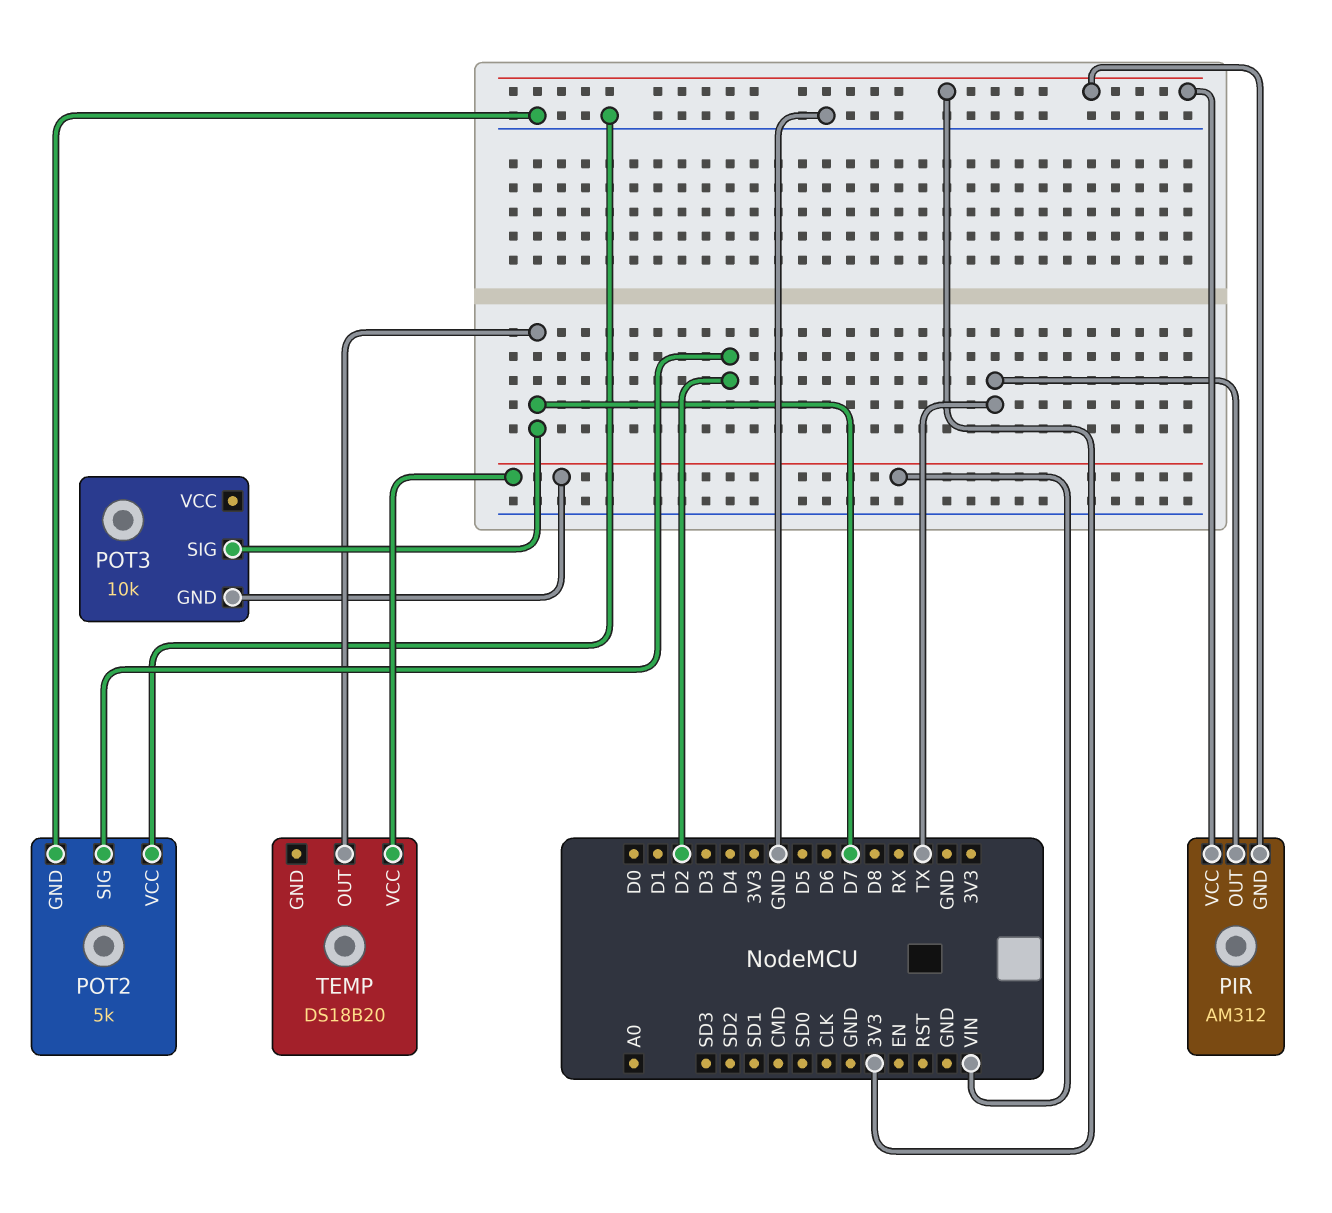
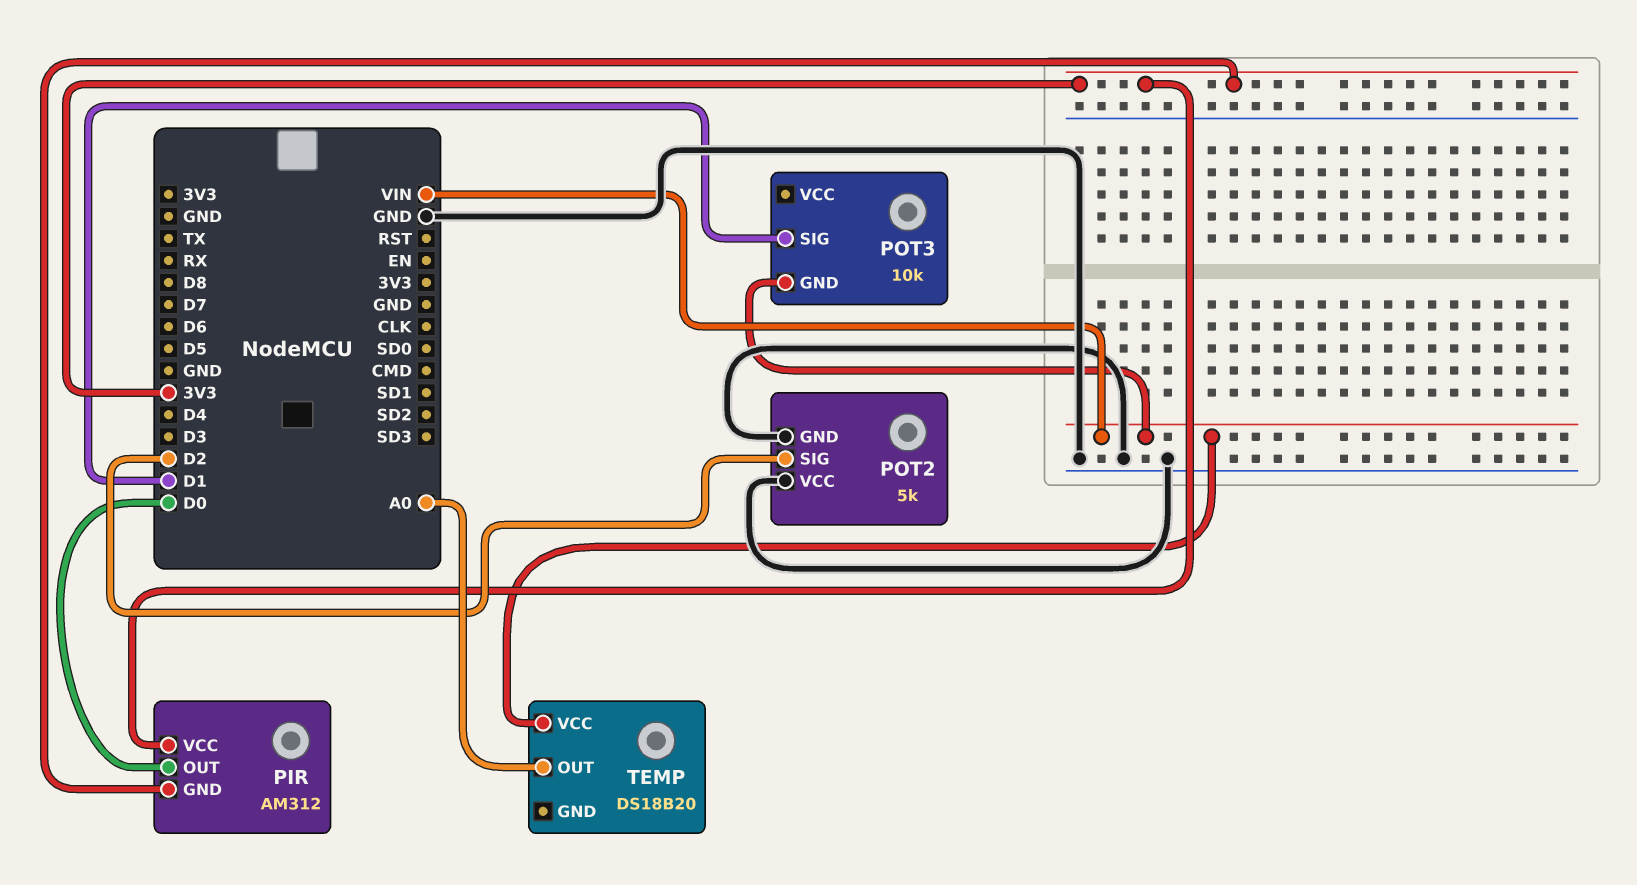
PIR pin OUT: TX -> D0
POT3 pin SIG: D7 -> D1
TEMP pin OUT: D7 -> A0

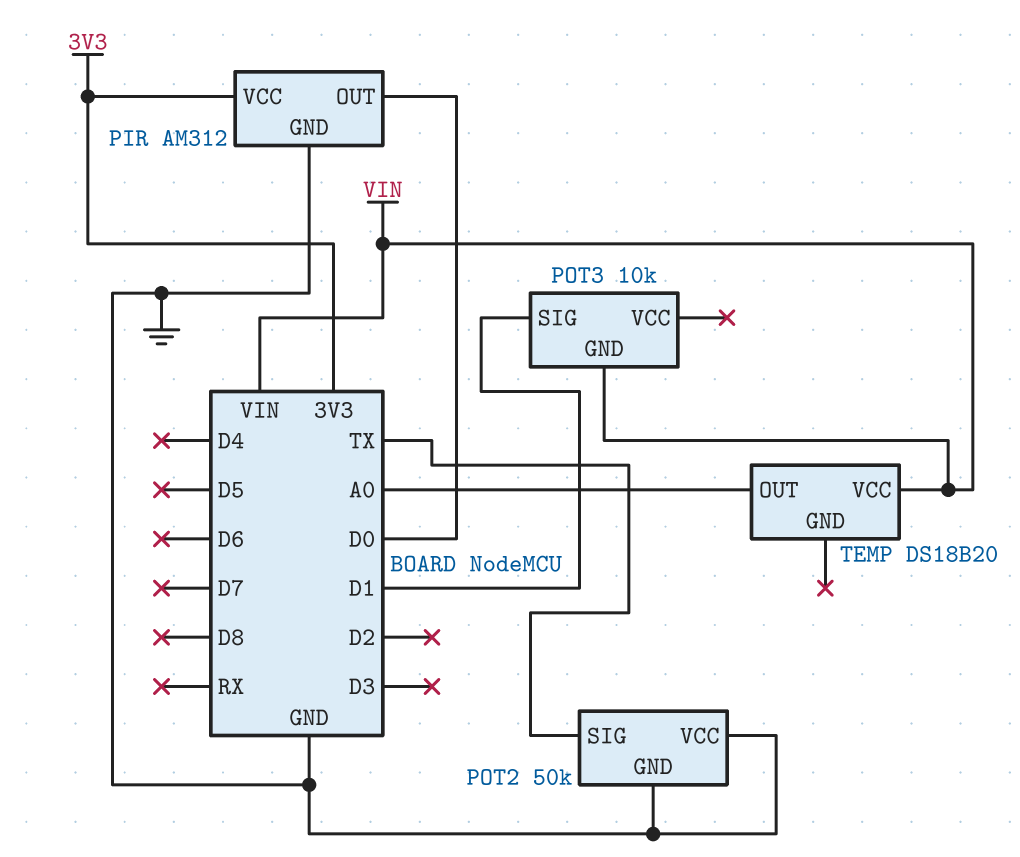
PIR pin GND: 3V3 -> GND
POT2: 5k -> 50k
POT2 pin SIG: D2 -> TX

